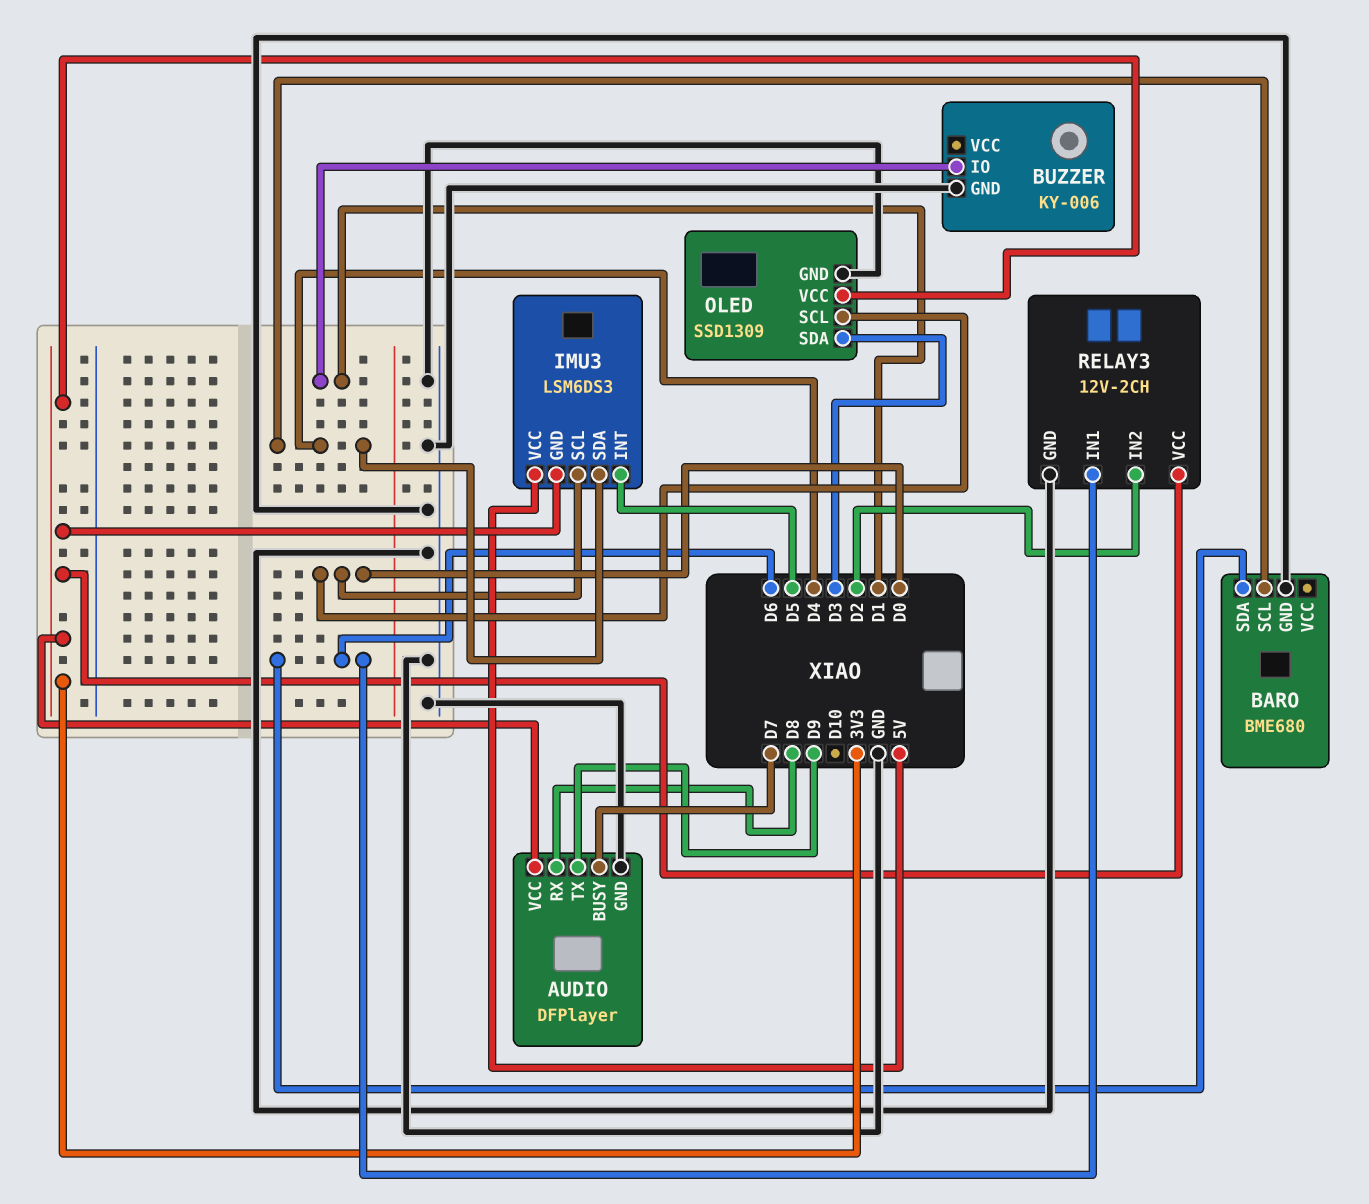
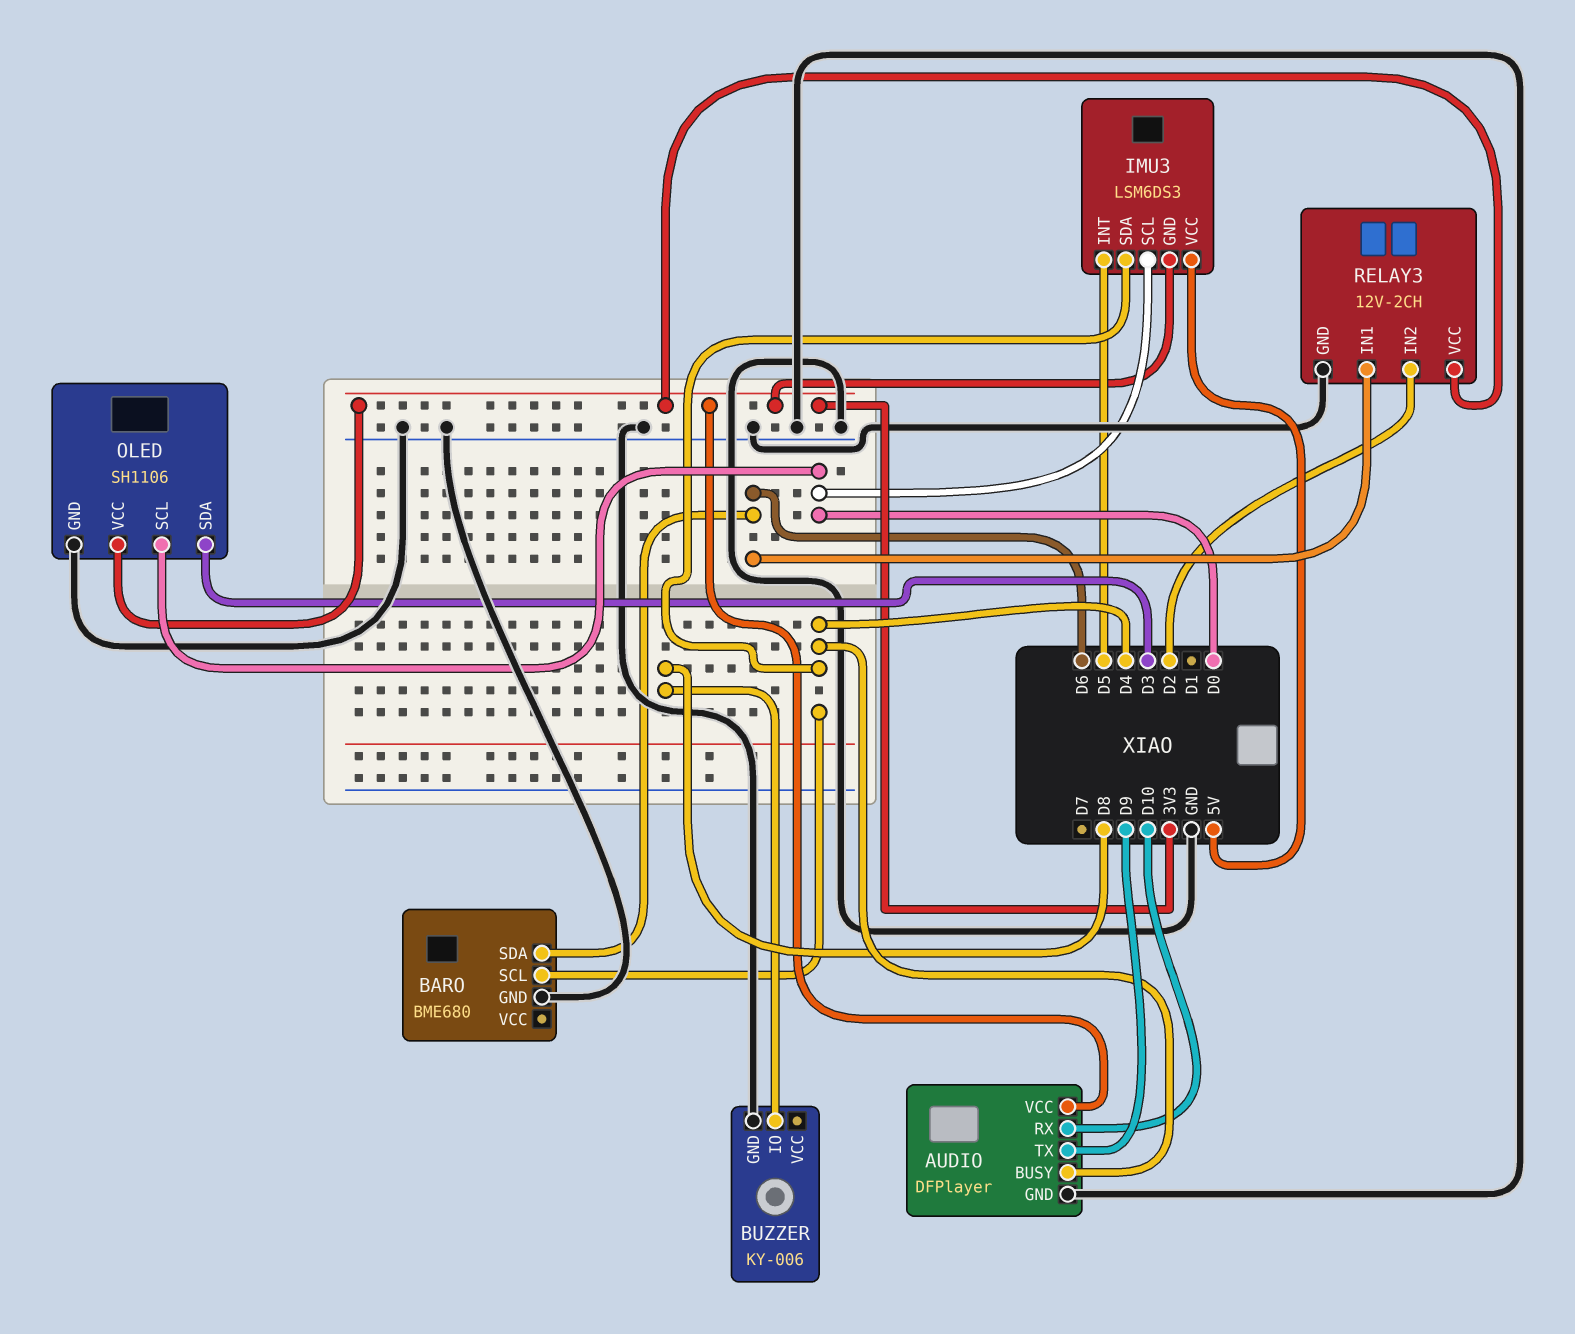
AUDIO pin BUSY: D7 -> D4
AUDIO pin RX: D8 -> D10
BUZZER pin IO: D1 -> D8
OLED: SSD1309 -> SH1106

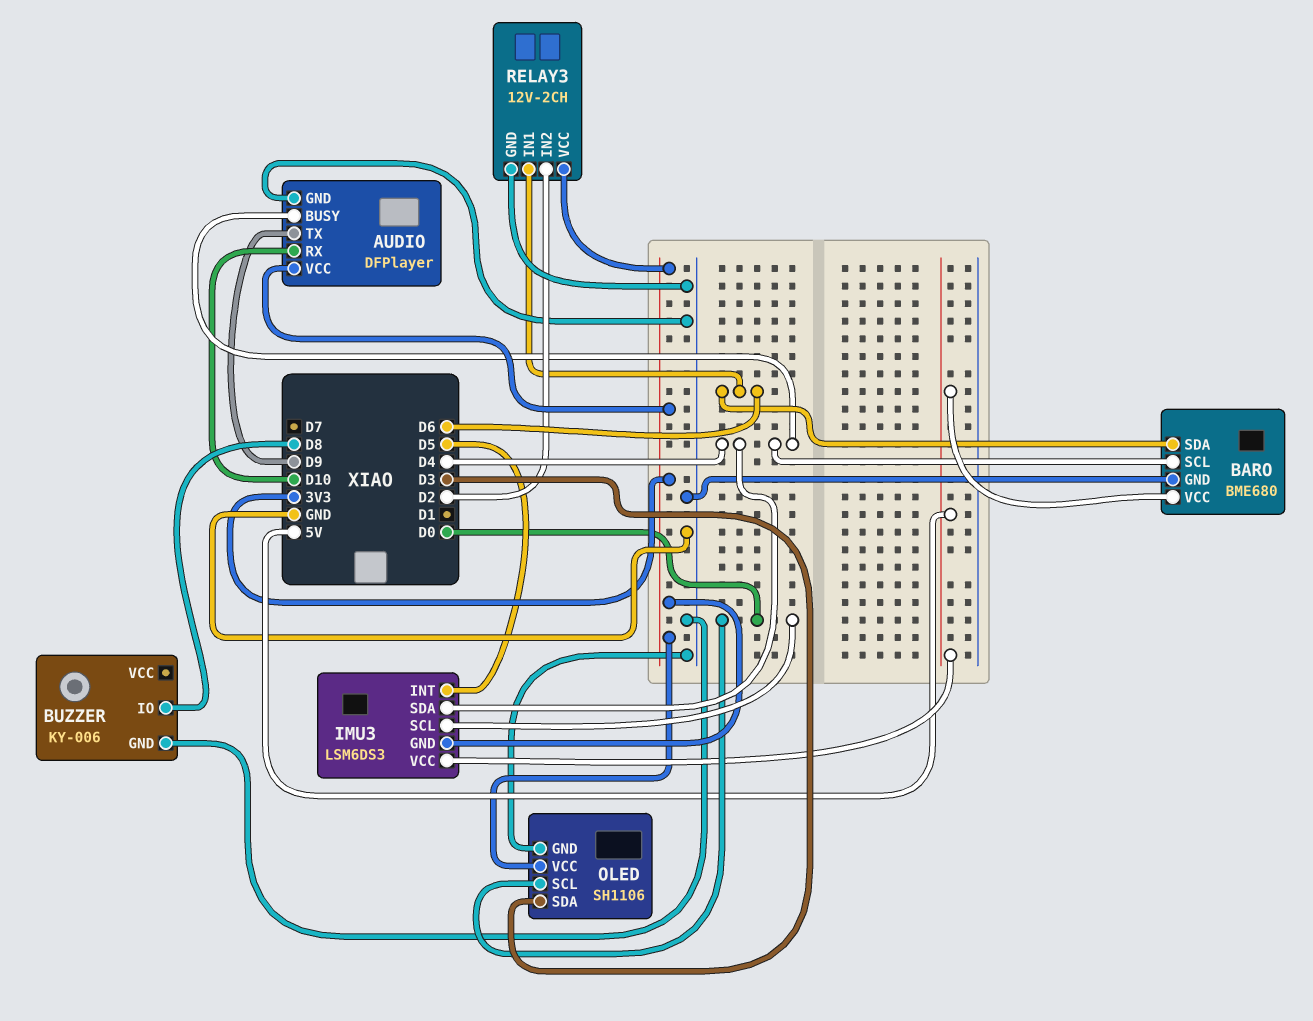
BARO pin VCC: none -> 5V

